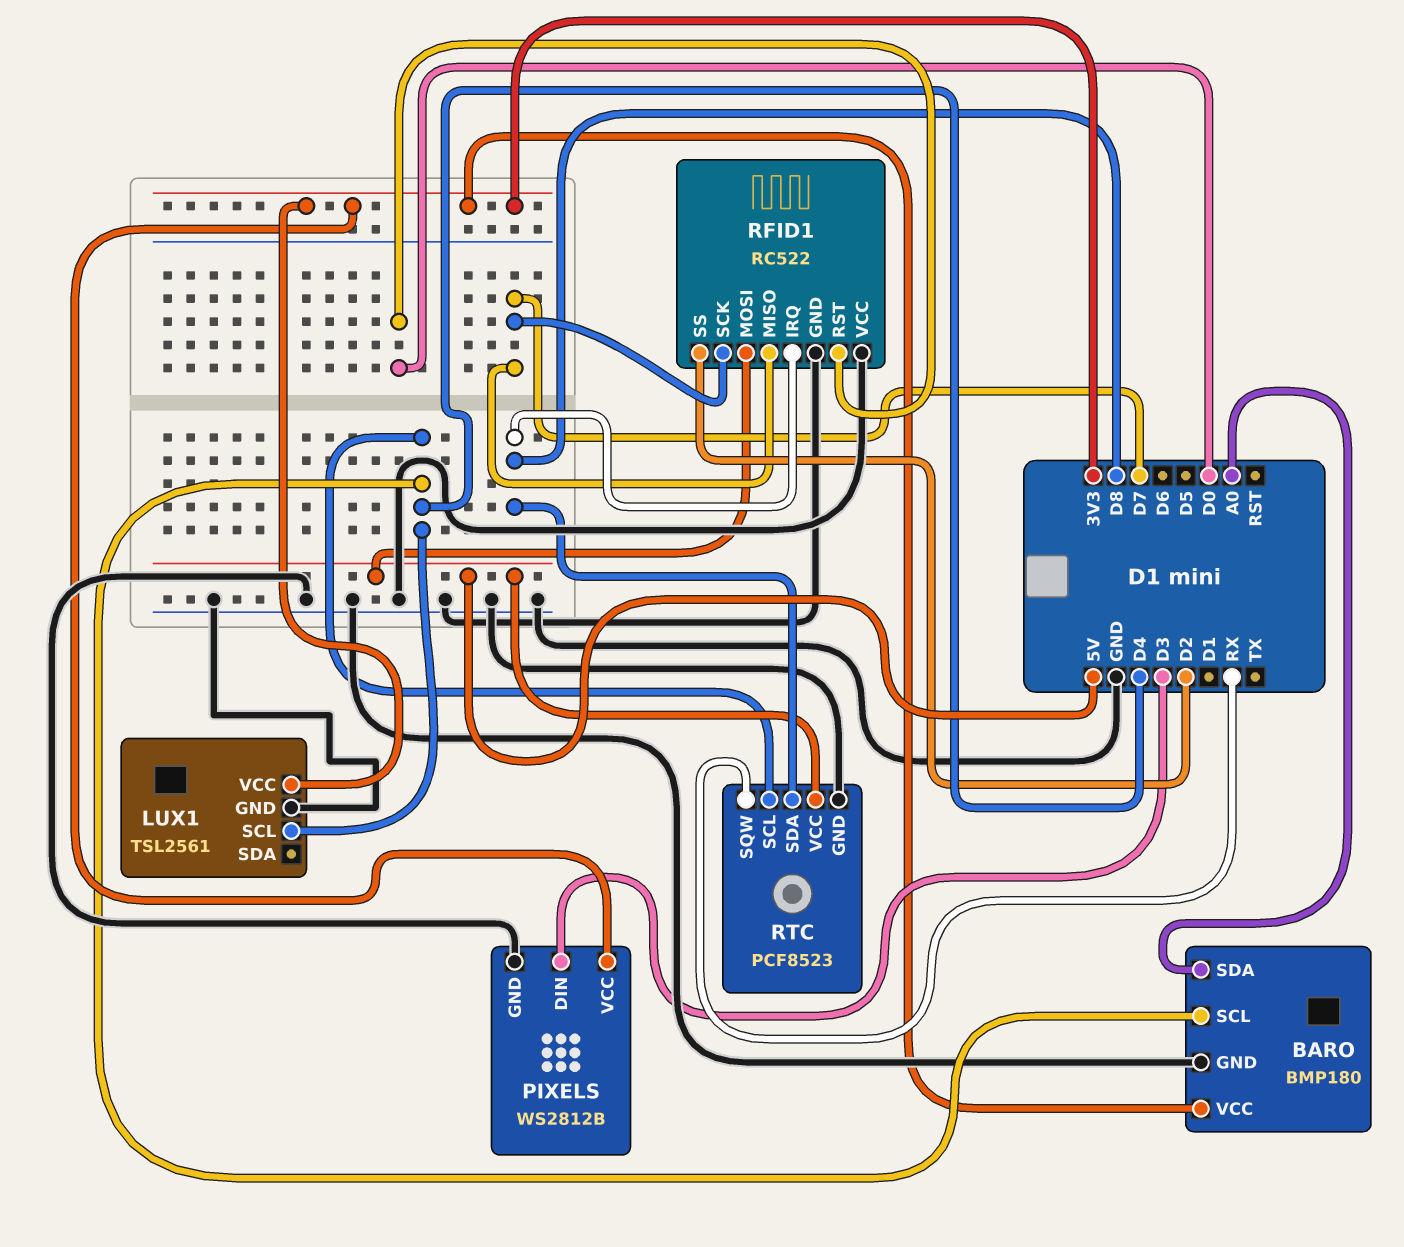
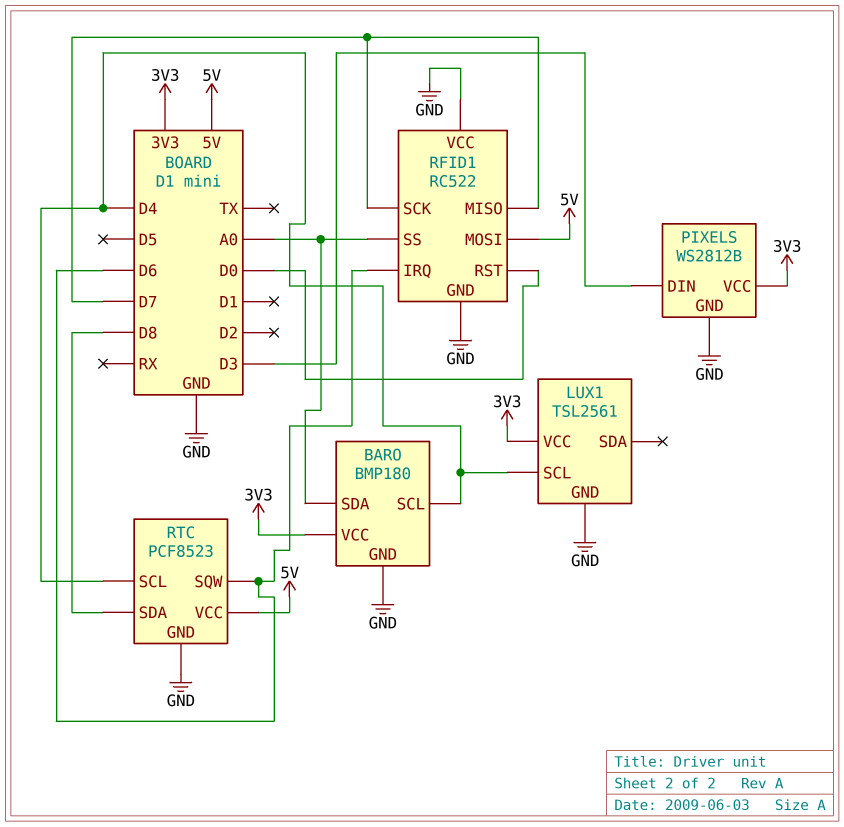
RFID1 pin IRQ: D8 -> D6
RFID1 pin SS: D2 -> A0
RTC pin SQW: RX -> D6

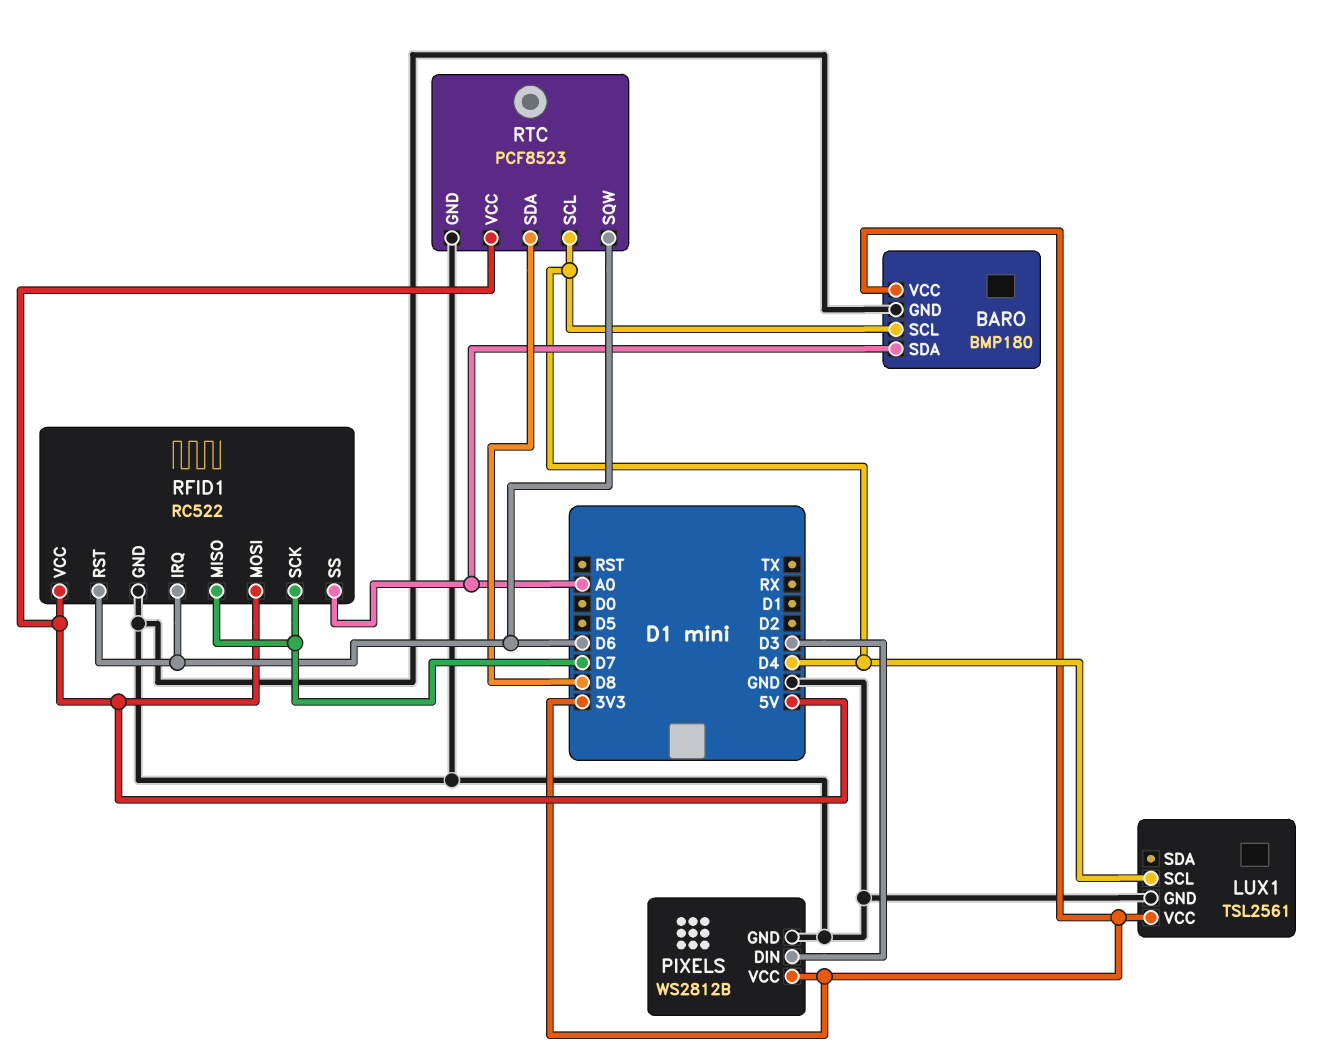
RFID1 pin RST: D0 -> D6
RFID1 pin VCC: GND -> 5V

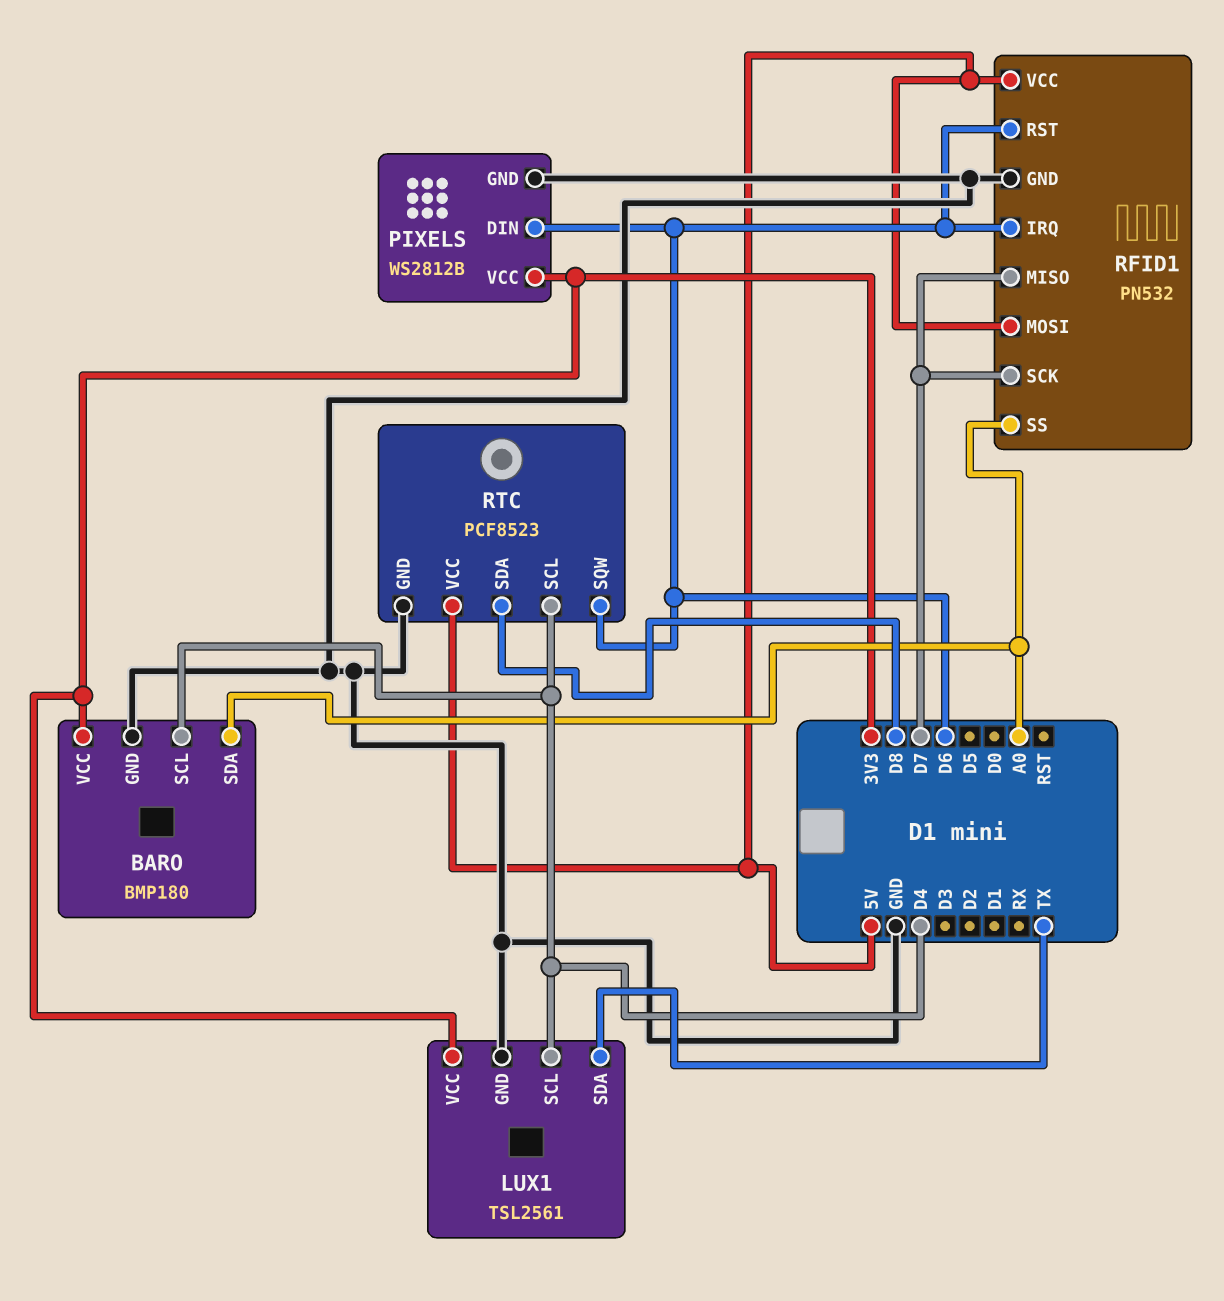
LUX1 pin SDA: none -> TX
PIXELS pin DIN: D3 -> D6
RFID1: RC522 -> PN532

